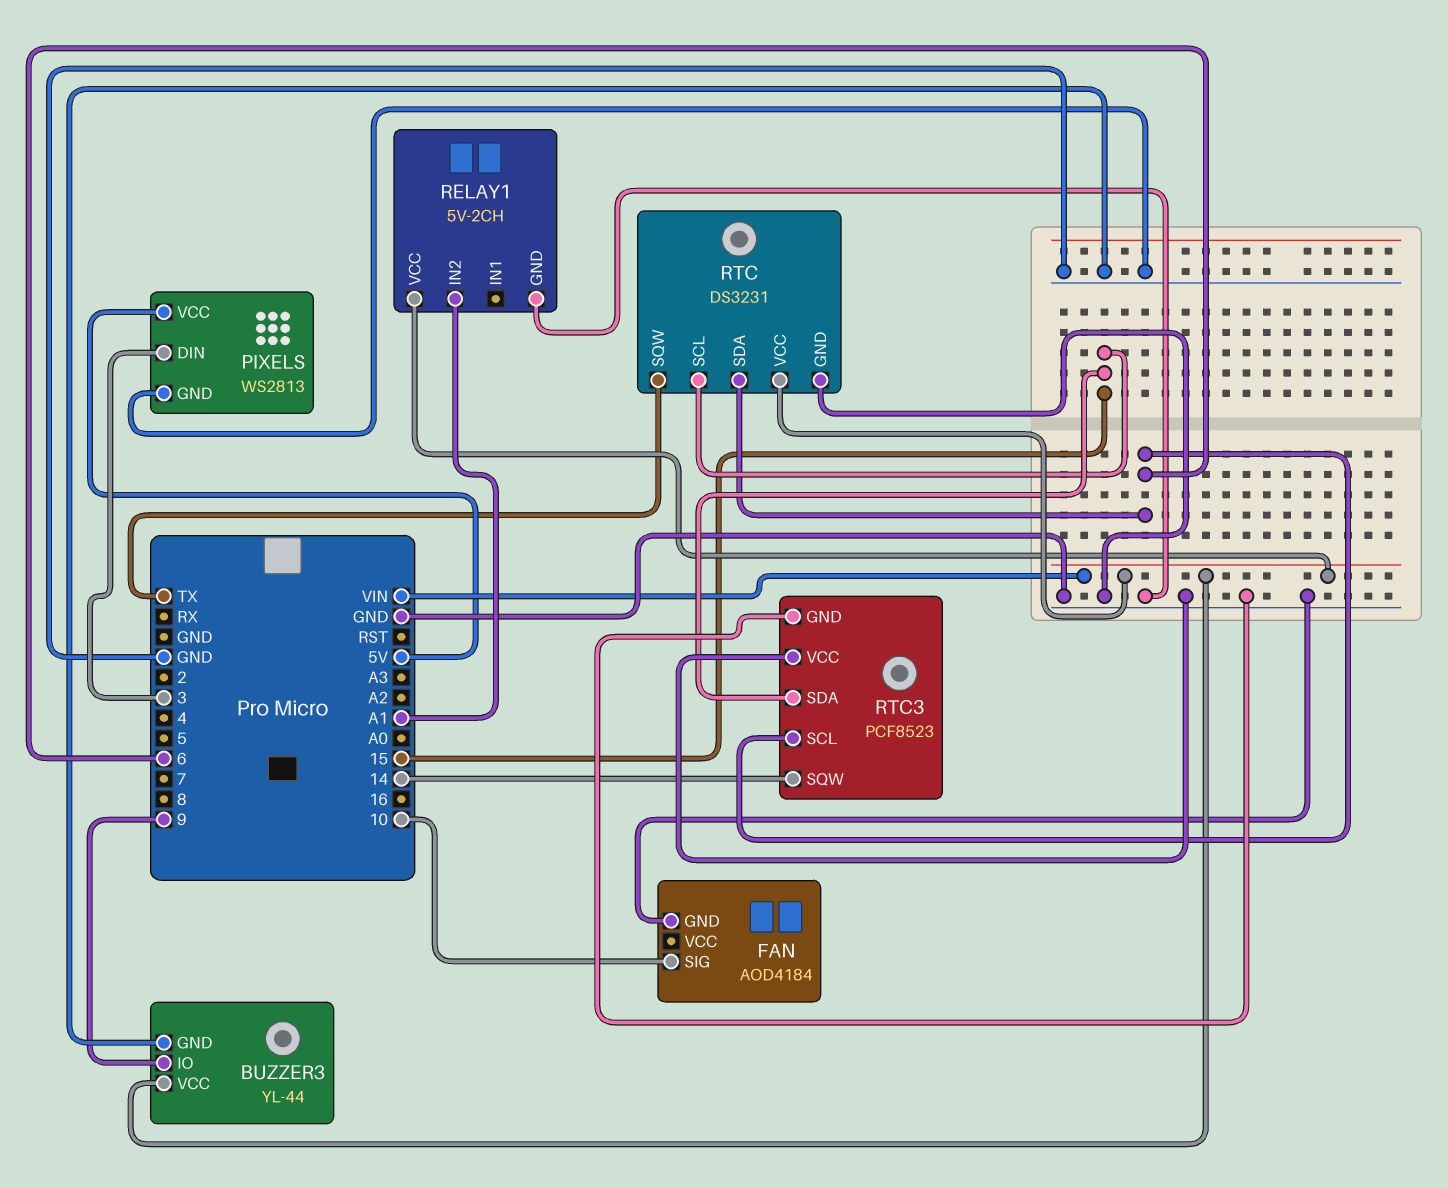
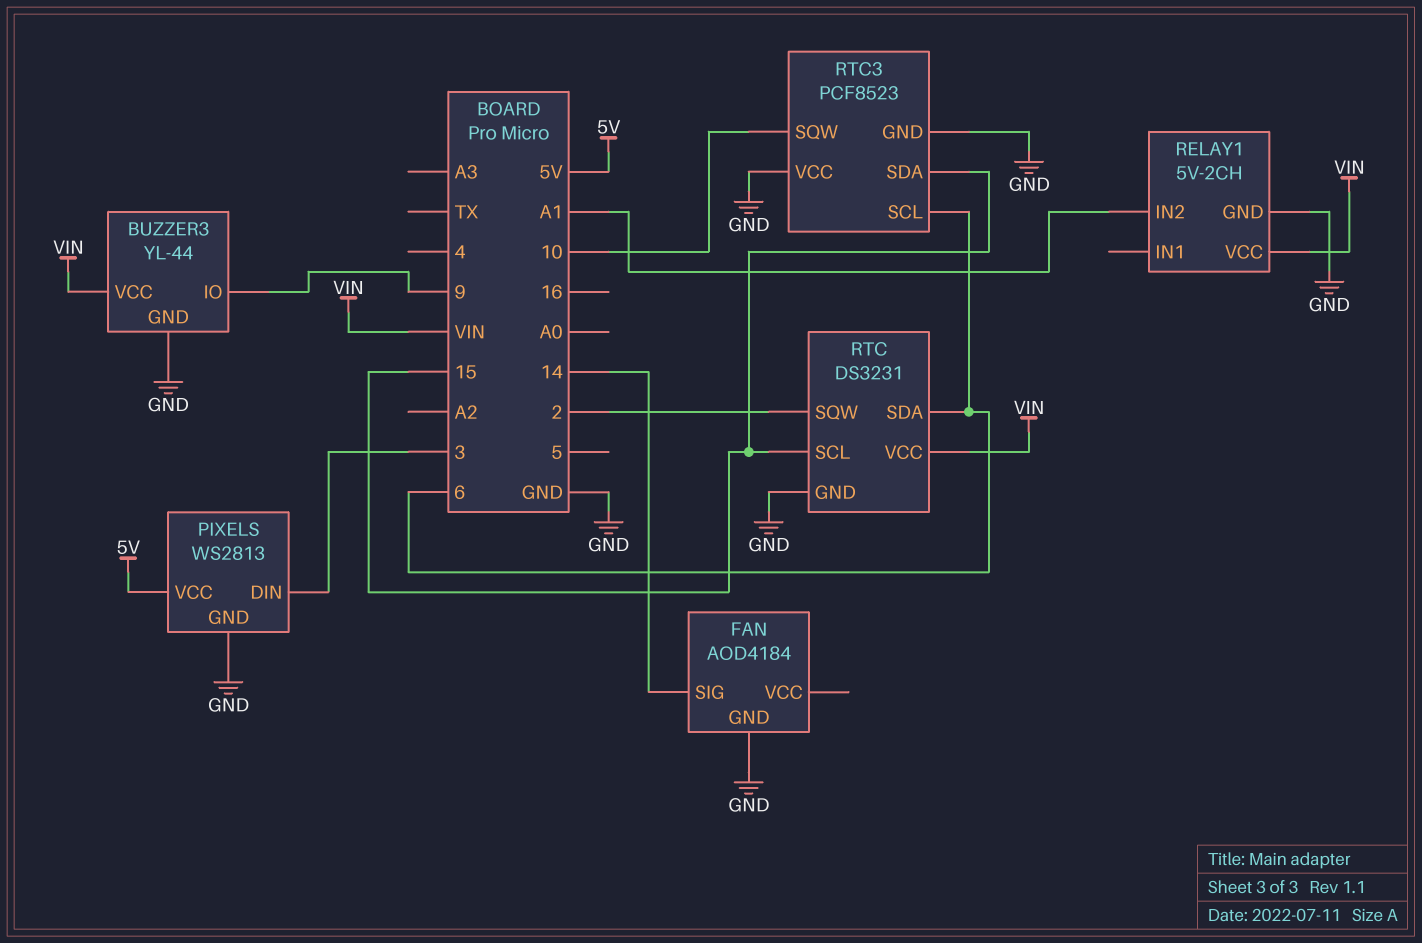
FAN pin SIG: 10 -> 14
RTC pin SQW: TX -> 2
RTC3 pin SQW: 14 -> 10

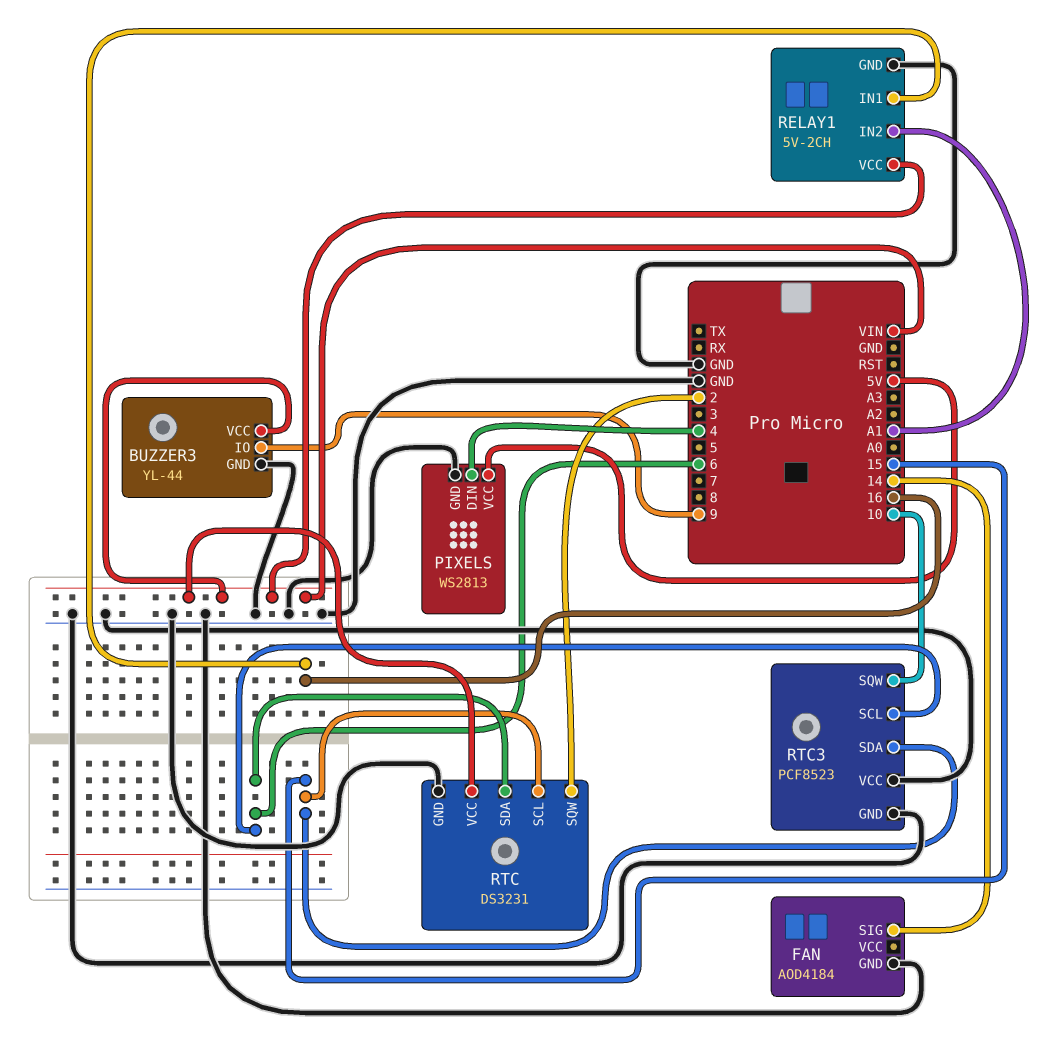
PIXELS pin DIN: 3 -> 4
RELAY1 pin IN1: none -> 16

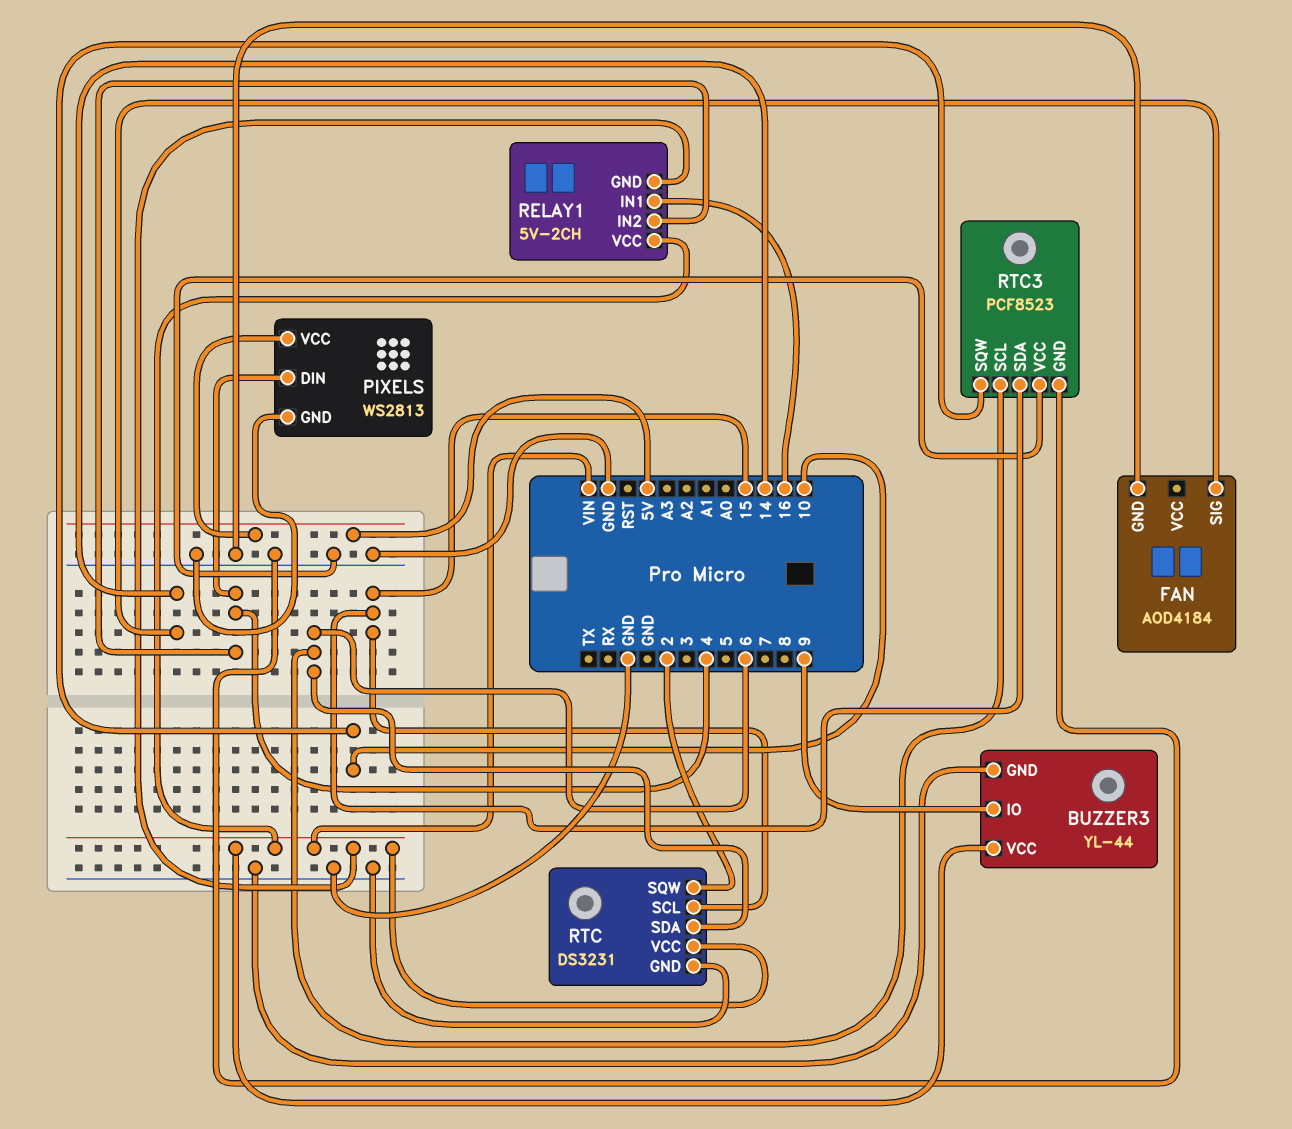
RELAY1 pin GND: GND -> VIN
RELAY1 pin IN2: A1 -> 4

